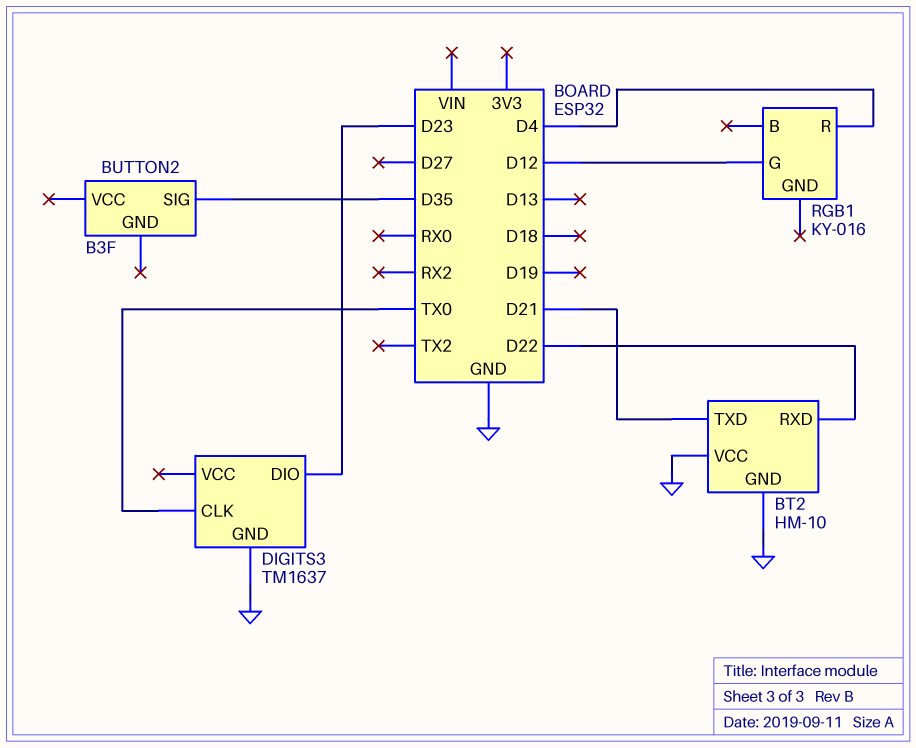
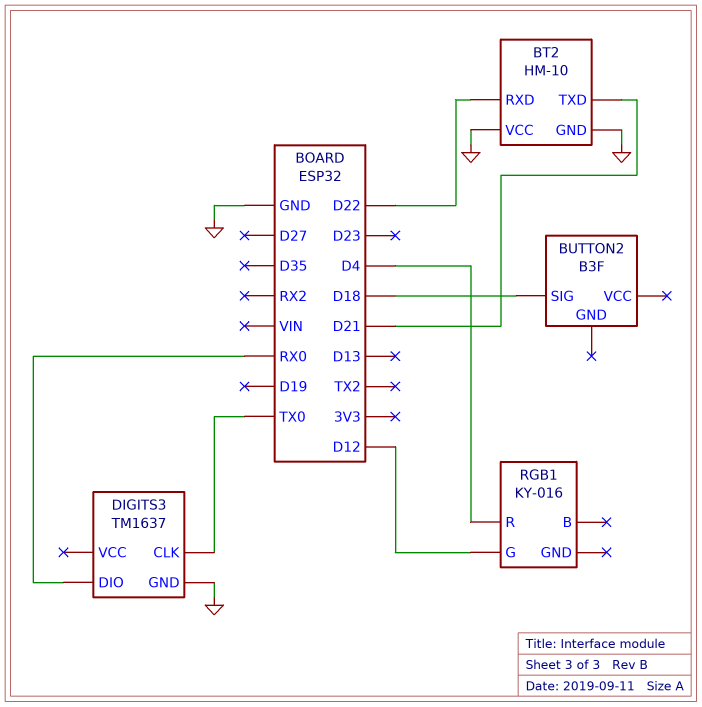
BUTTON2 pin SIG: D35 -> D18
DIGITS3 pin DIO: D23 -> RX0

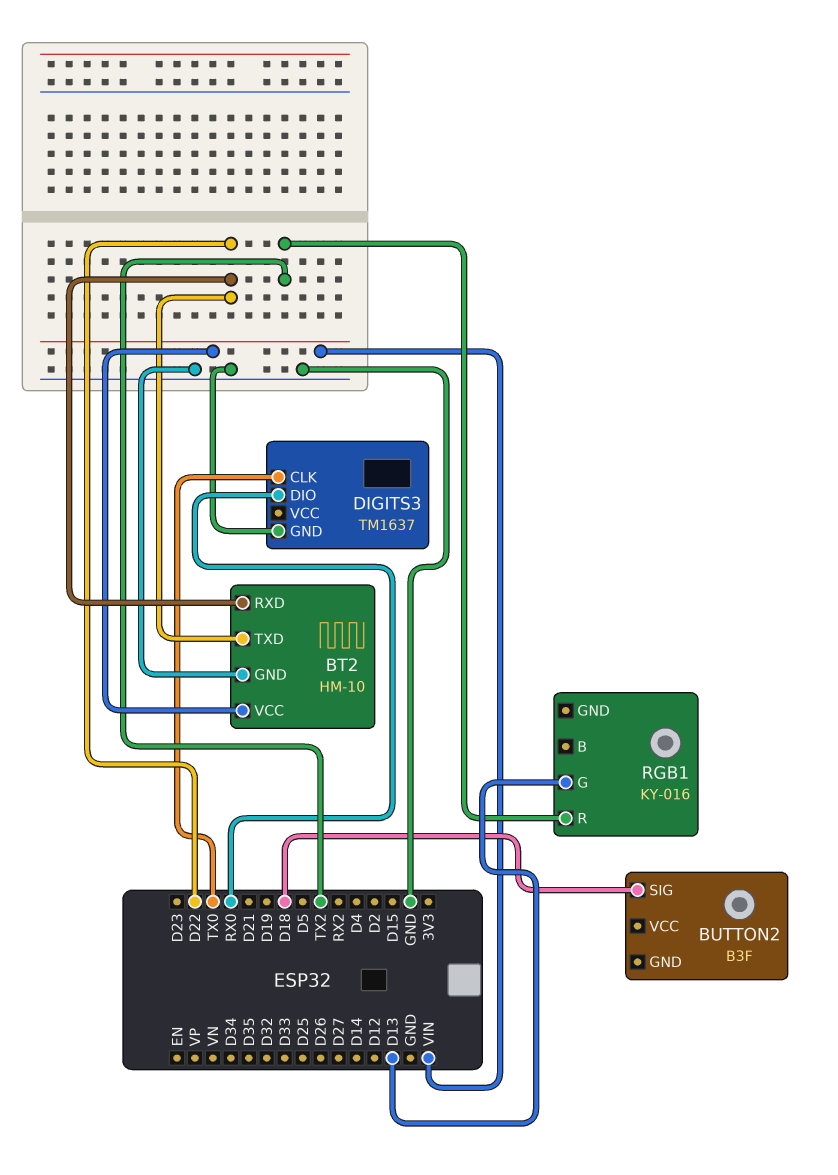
BT2 pin TXD: D21 -> D22
BT2 pin VCC: GND -> VIN
RGB1 pin G: D12 -> D13
RGB1 pin R: D4 -> TX2

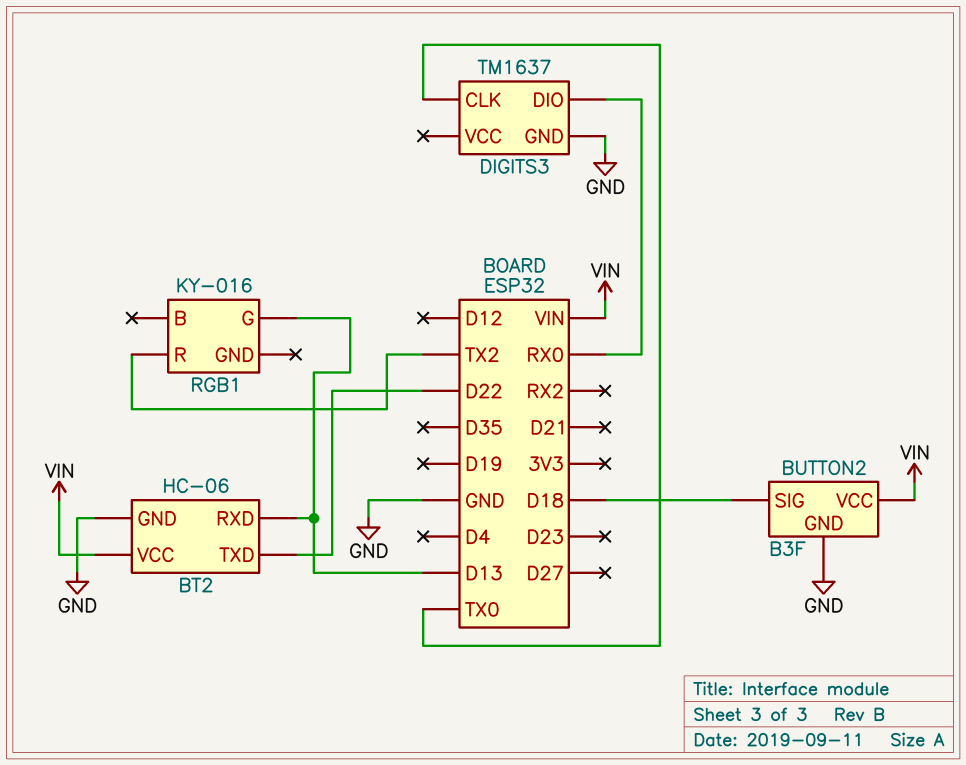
BT2: HM-10 -> HC-06
BT2 pin RXD: D22 -> D13
BUTTON2 pin GND: none -> GND
BUTTON2 pin VCC: none -> VIN

